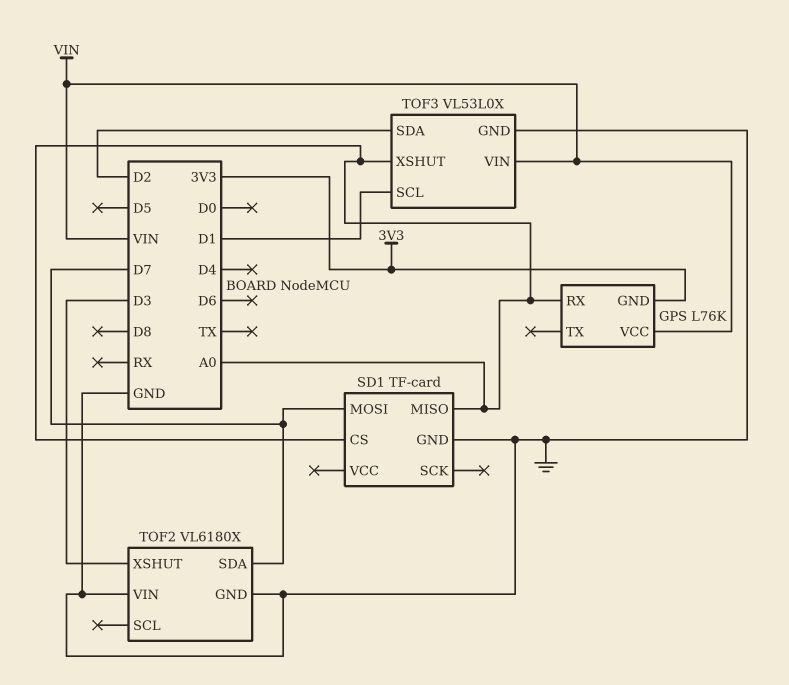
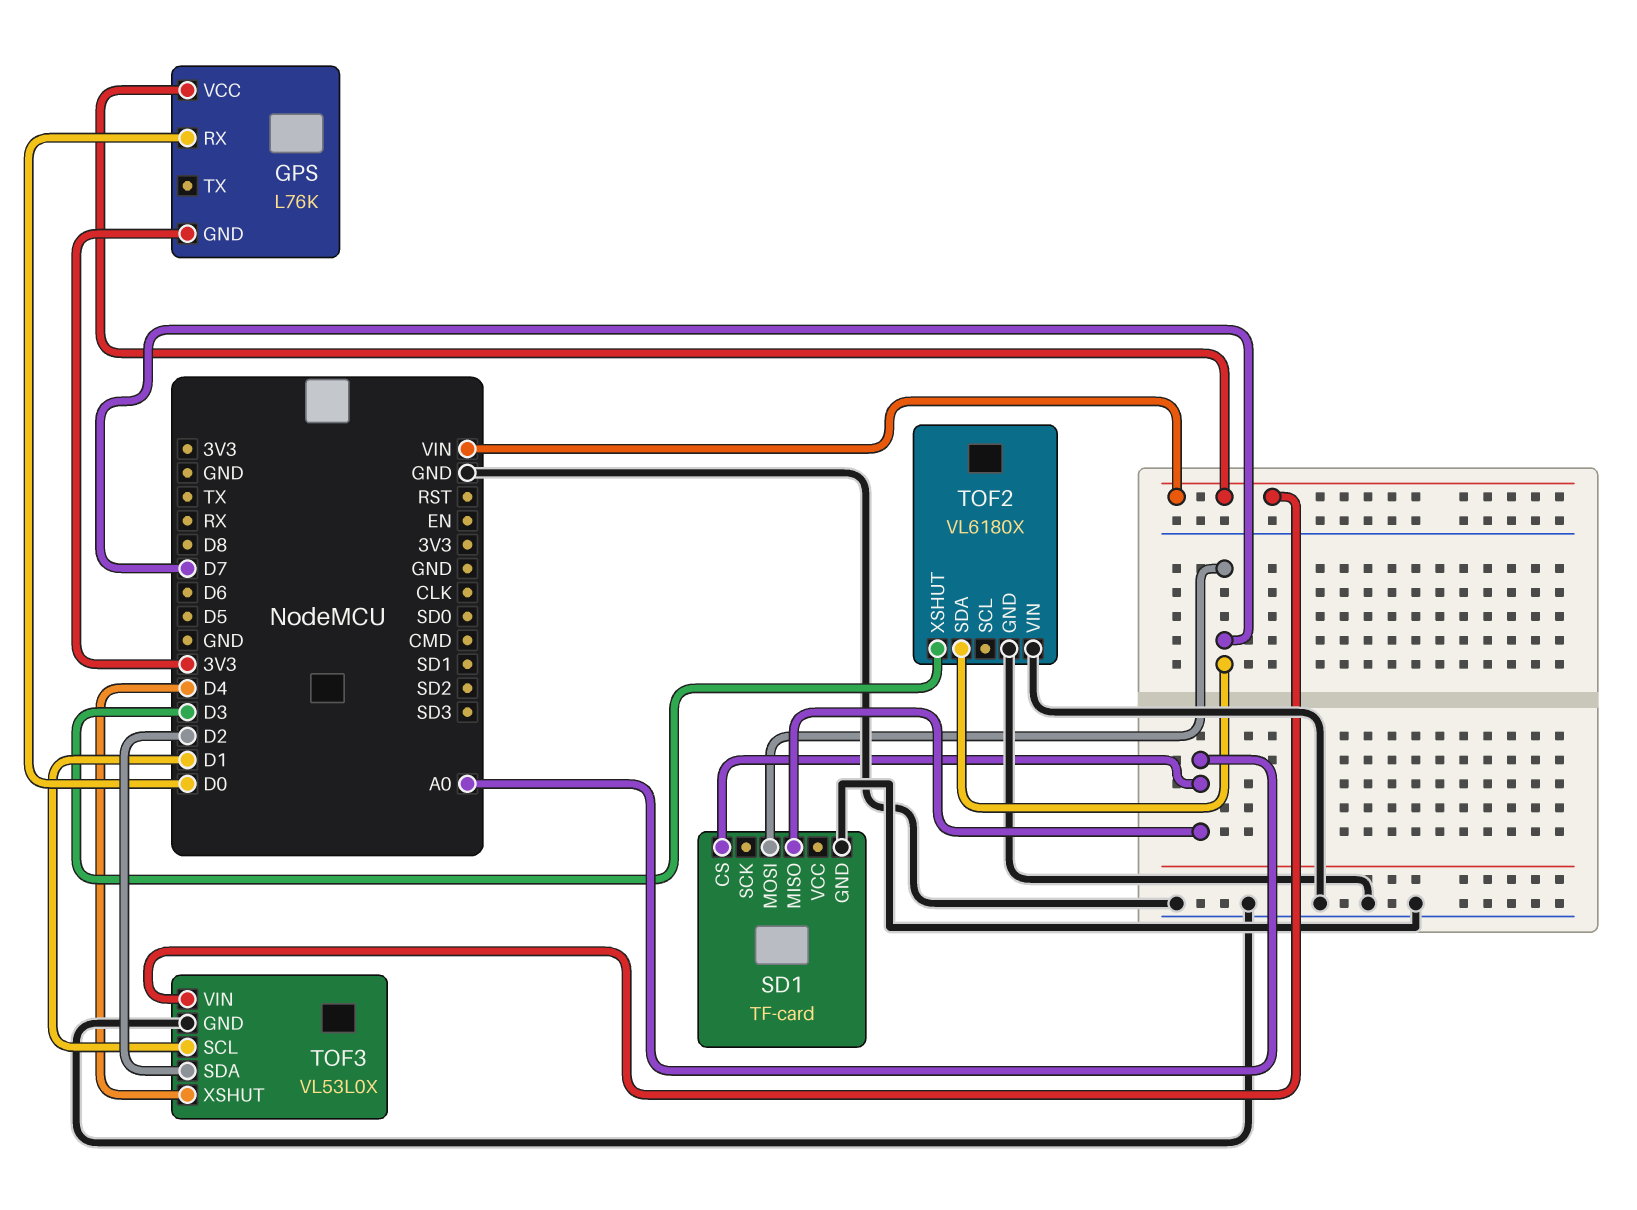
GPS pin RX: A0 -> D0
TOF3 pin XSHUT: A0 -> D4

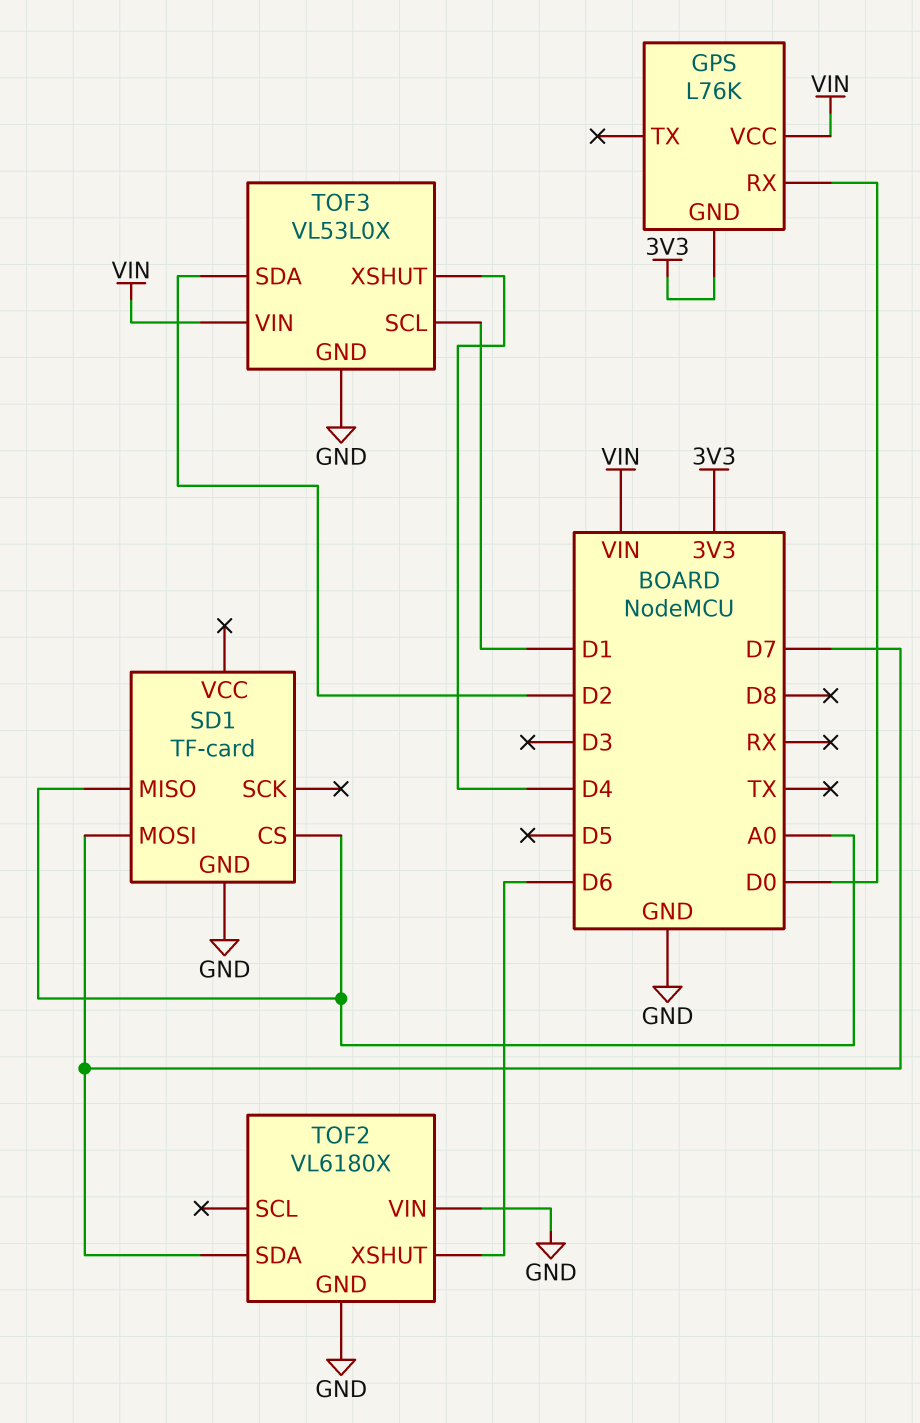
TOF2 pin XSHUT: D3 -> D6

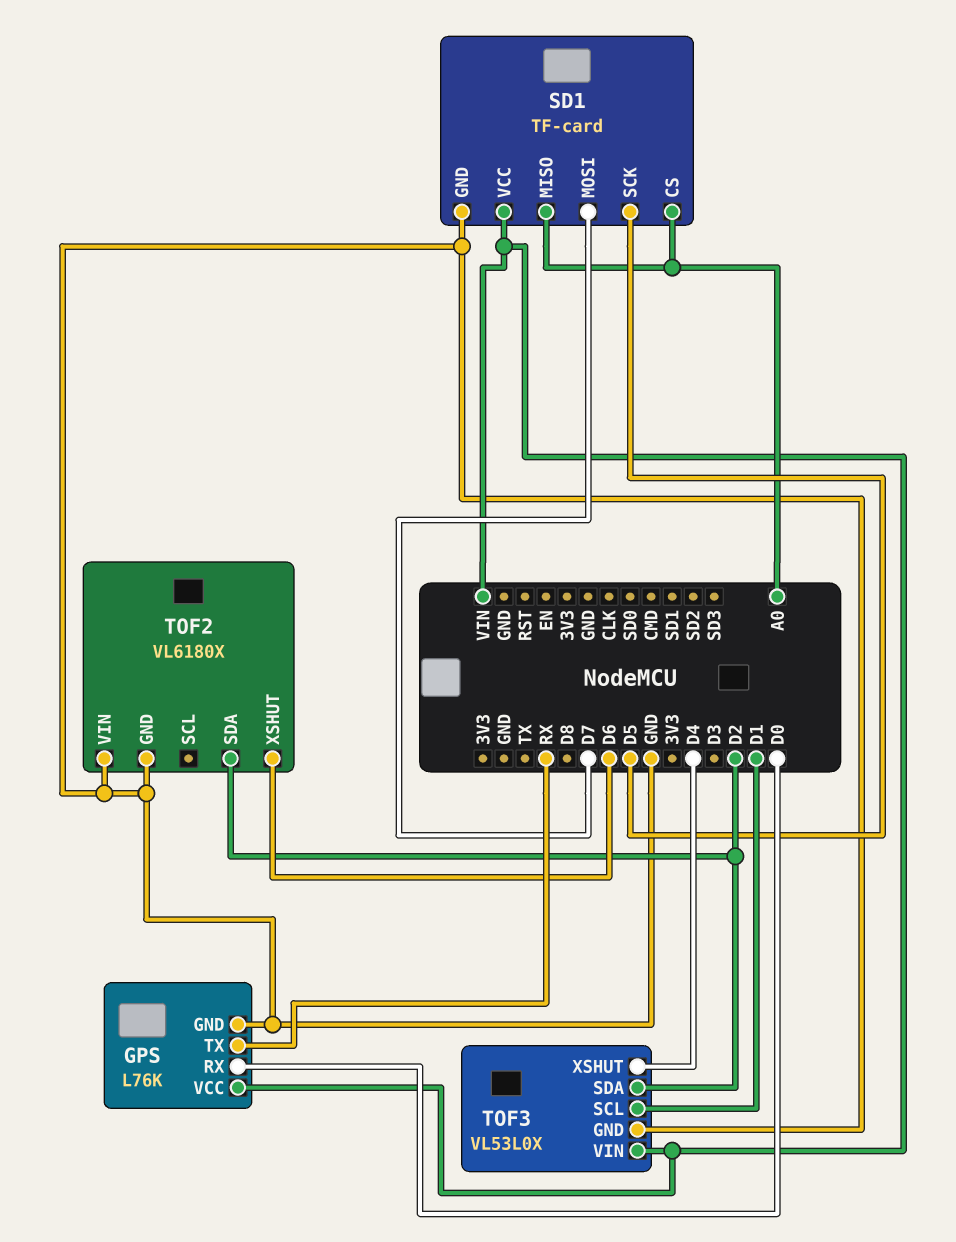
GPS pin GND: 3V3 -> GND
GPS pin TX: none -> RX
SD1 pin SCK: none -> D5
SD1 pin VCC: none -> VIN
TOF2 pin SDA: D7 -> D2

